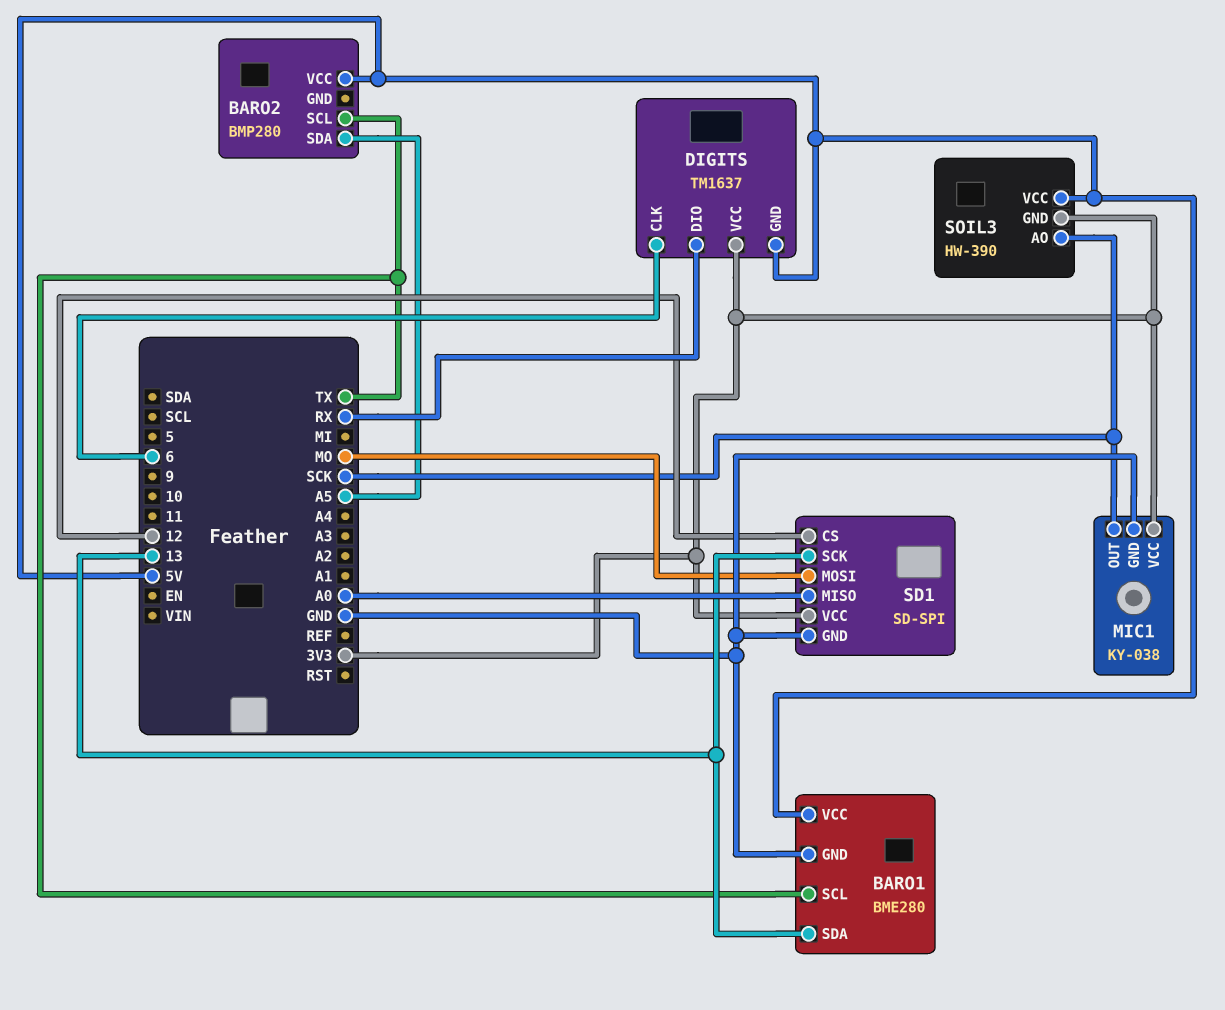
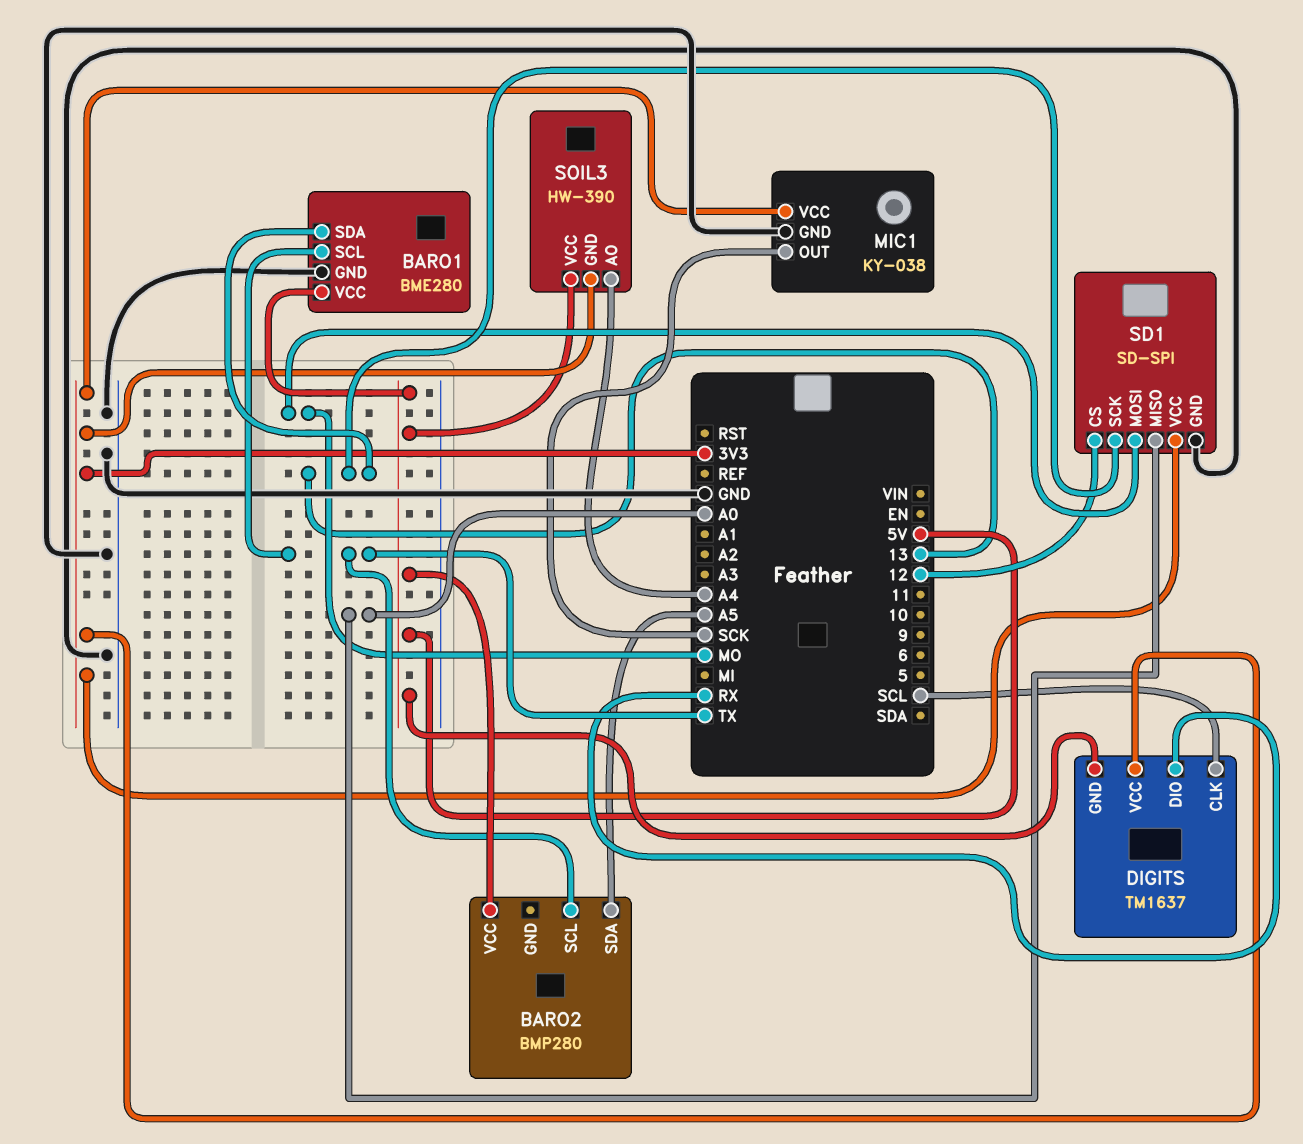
DIGITS pin CLK: 6 -> SCL
SOIL3 pin AO: SCK -> A4

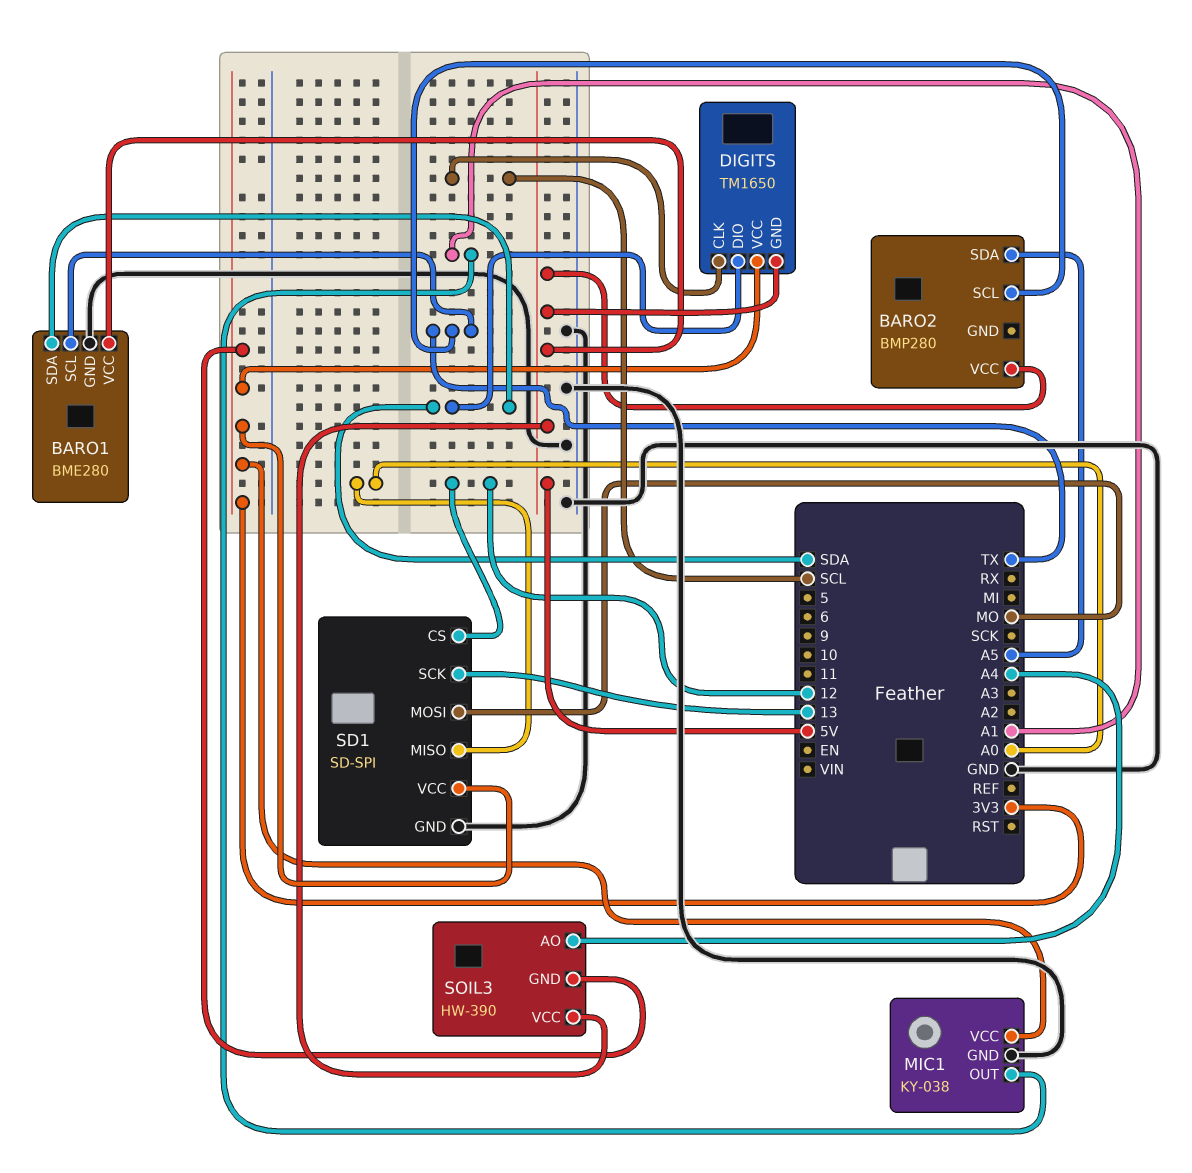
BARO1 pin SDA: 13 -> SDA
DIGITS: TM1637 -> TM1650
DIGITS pin DIO: RX -> SDA
MIC1 pin OUT: SCK -> A1

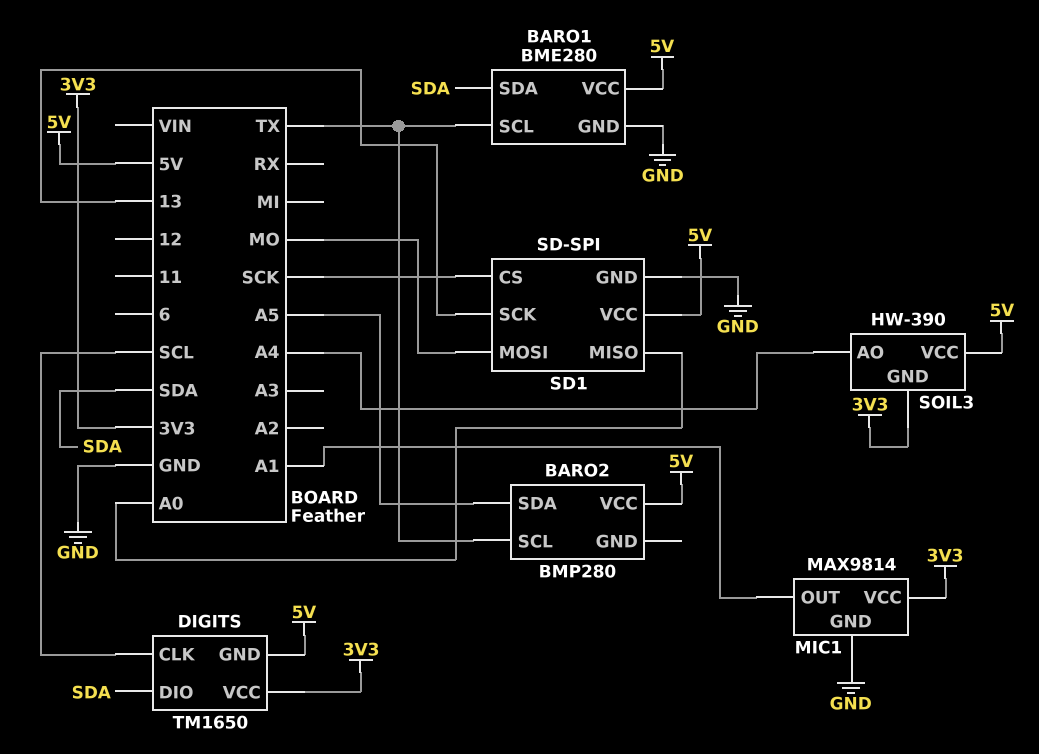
MIC1: KY-038 -> MAX9814
SD1 pin CS: 12 -> SCK
SD1 pin VCC: 3V3 -> 5V

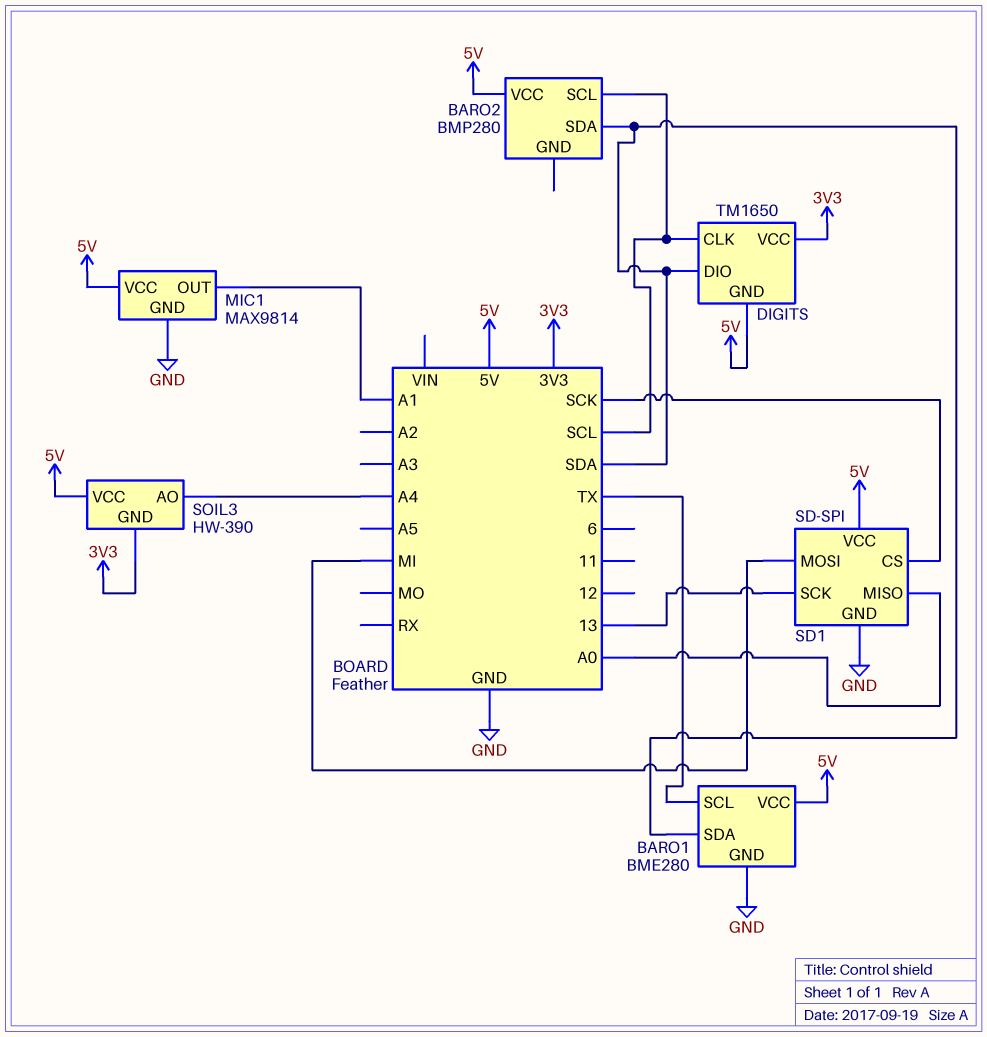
BARO2 pin SCL: TX -> SCL
BARO2 pin SDA: A5 -> SDA
MIC1 pin VCC: 3V3 -> 5V
SD1 pin MOSI: MO -> MI

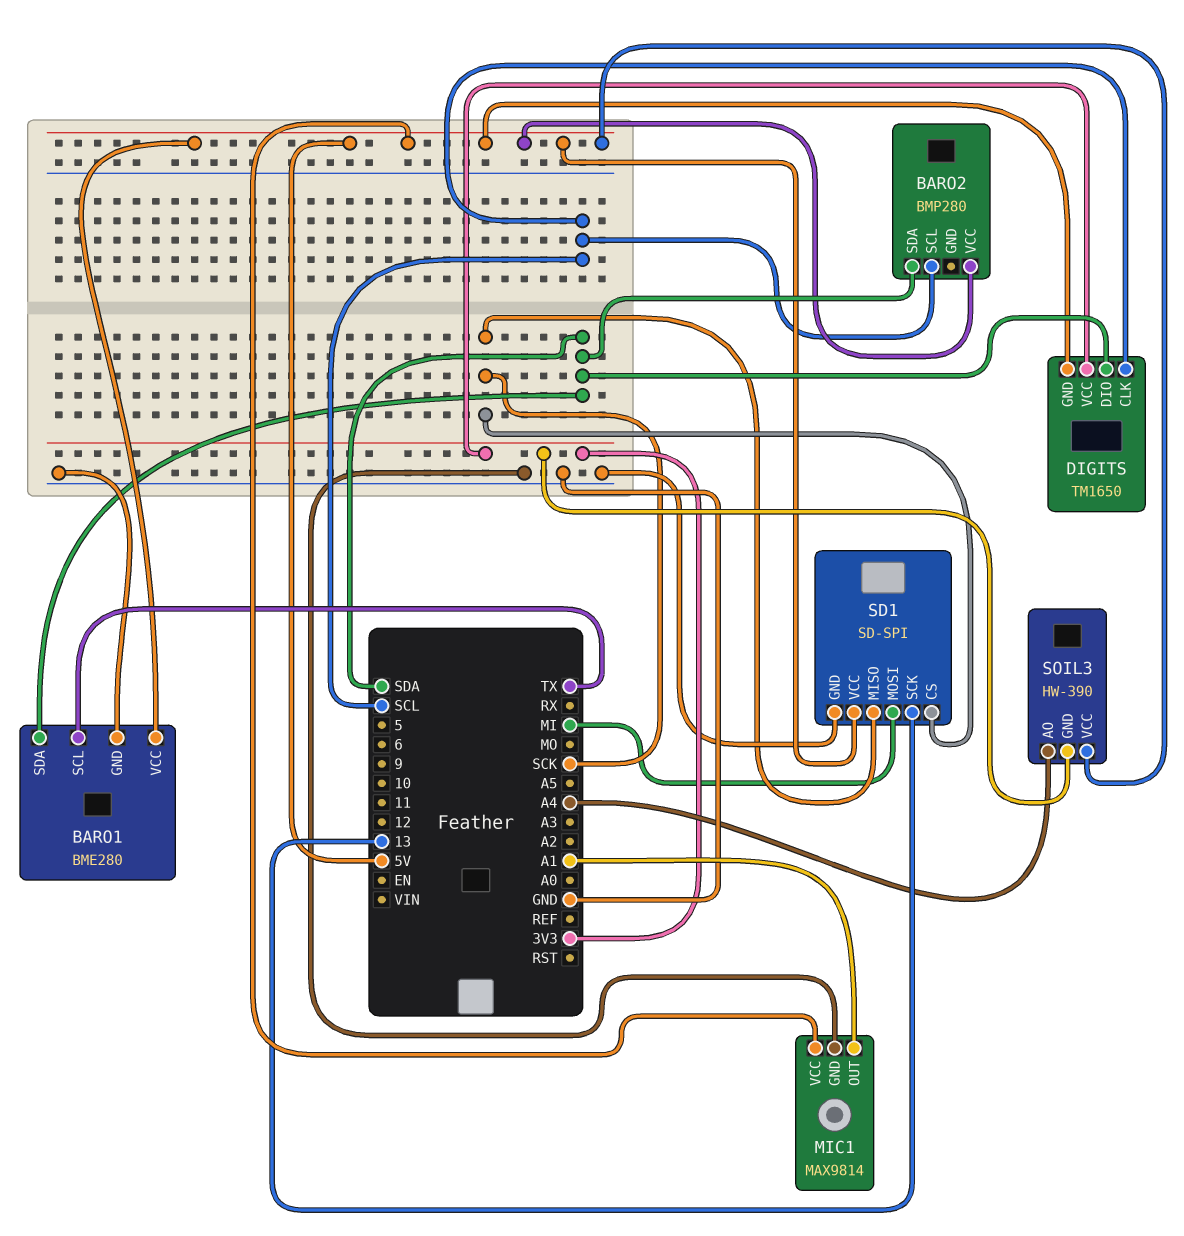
SD1 pin MISO: A0 -> SCK

